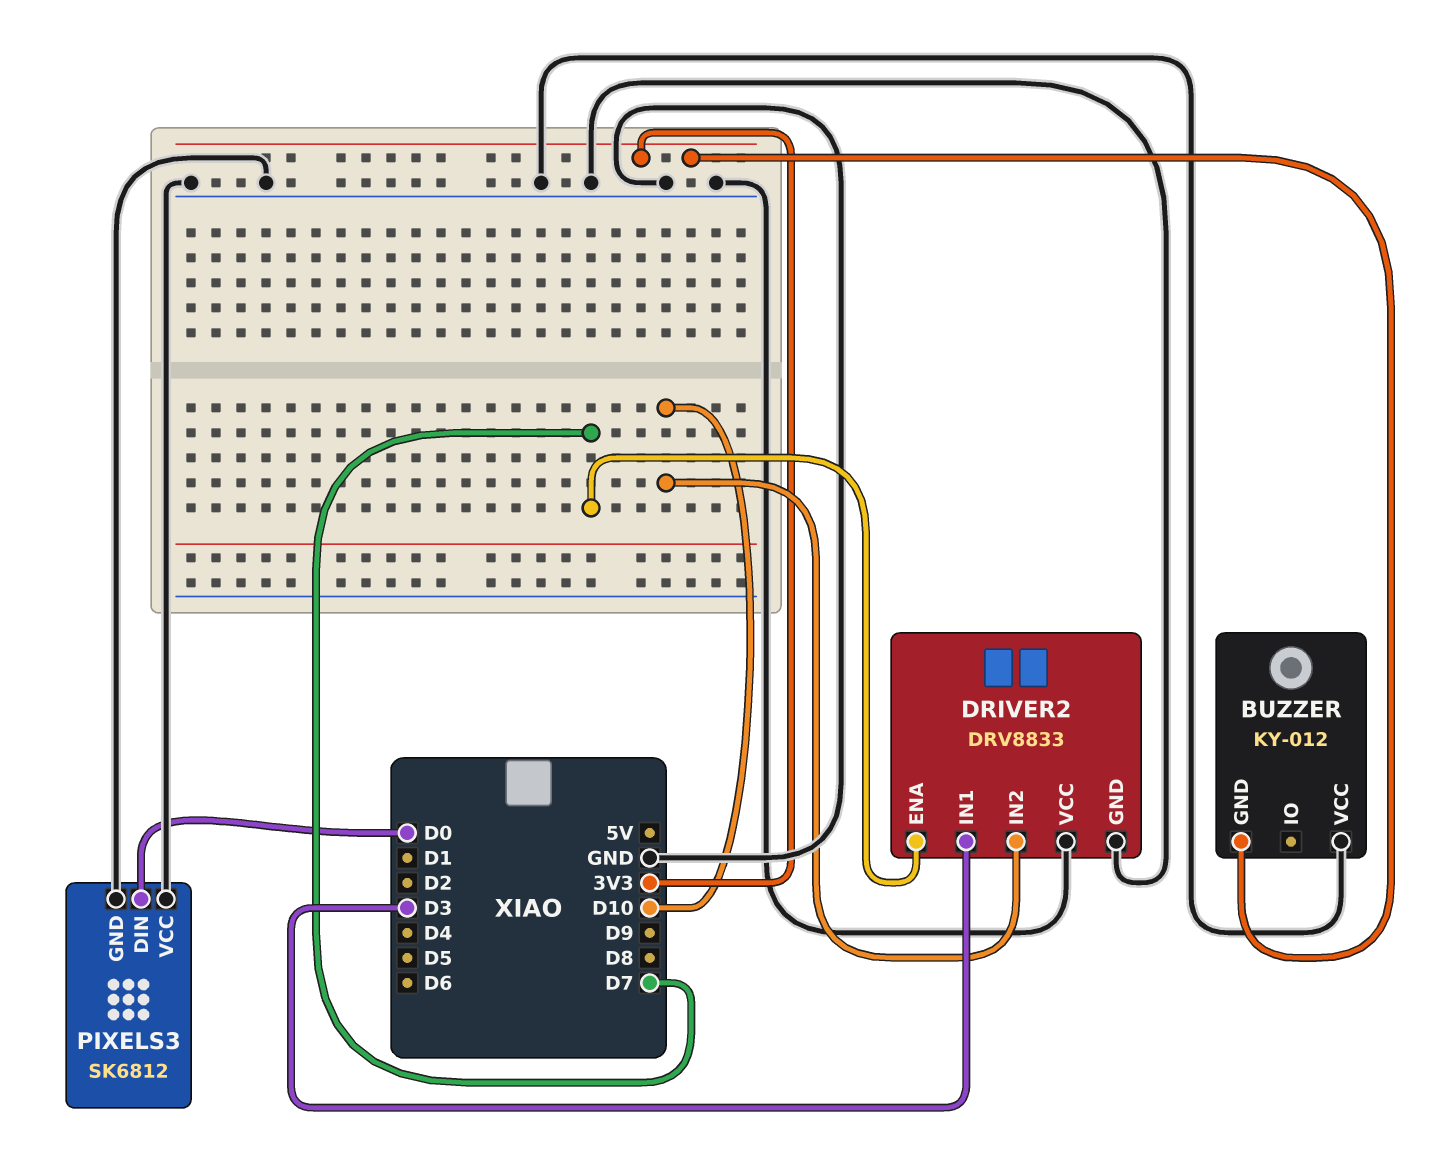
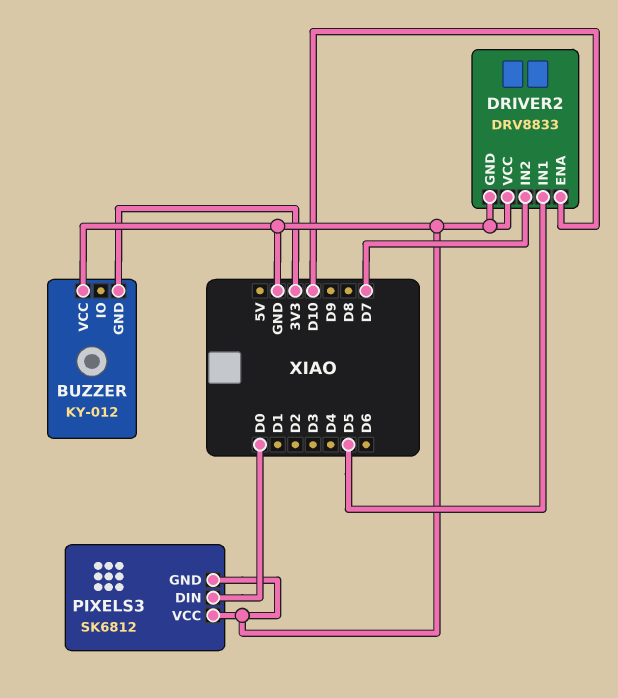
DRIVER2 pin ENA: D7 -> D10
DRIVER2 pin IN1: D3 -> D5
DRIVER2 pin IN2: D10 -> D7

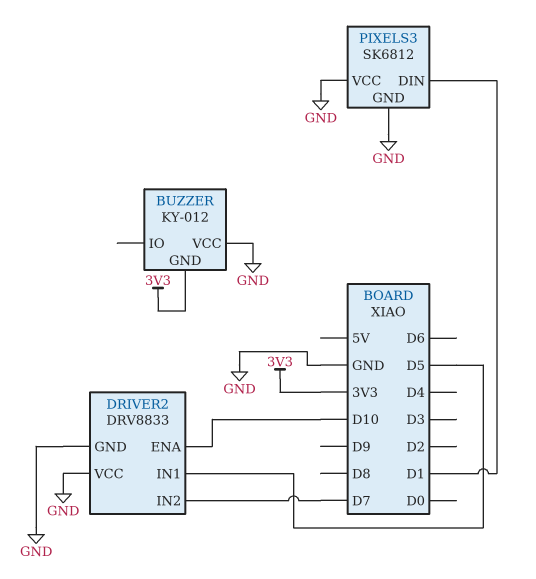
PIXELS3 pin DIN: D0 -> D1

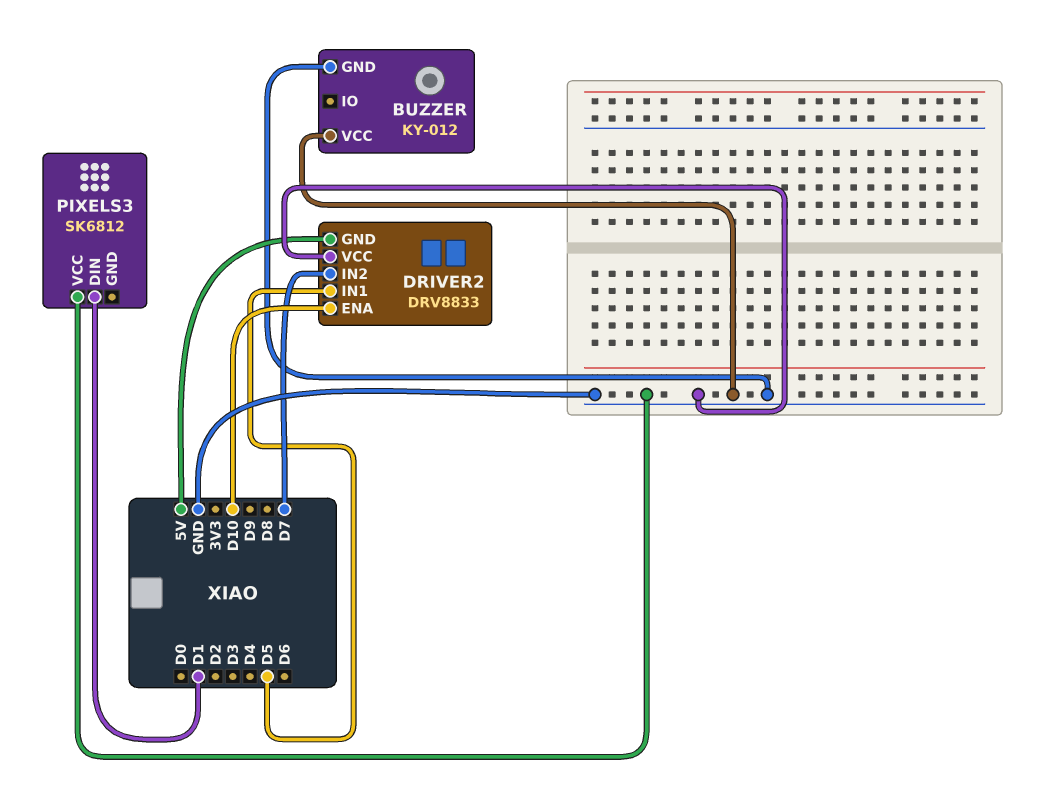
BUZZER pin GND: 3V3 -> GND
DRIVER2 pin GND: GND -> 5V
PIXELS3 pin GND: GND -> none

